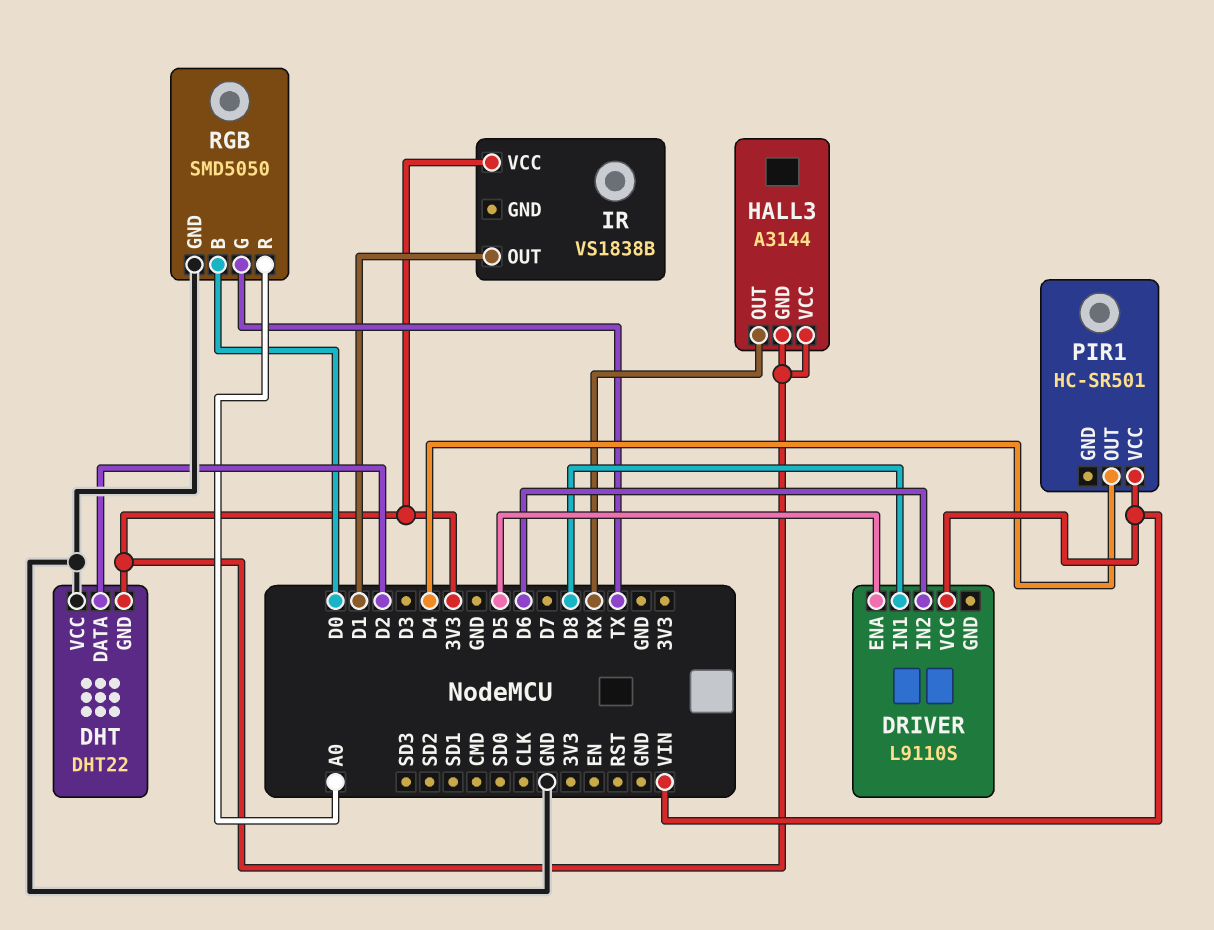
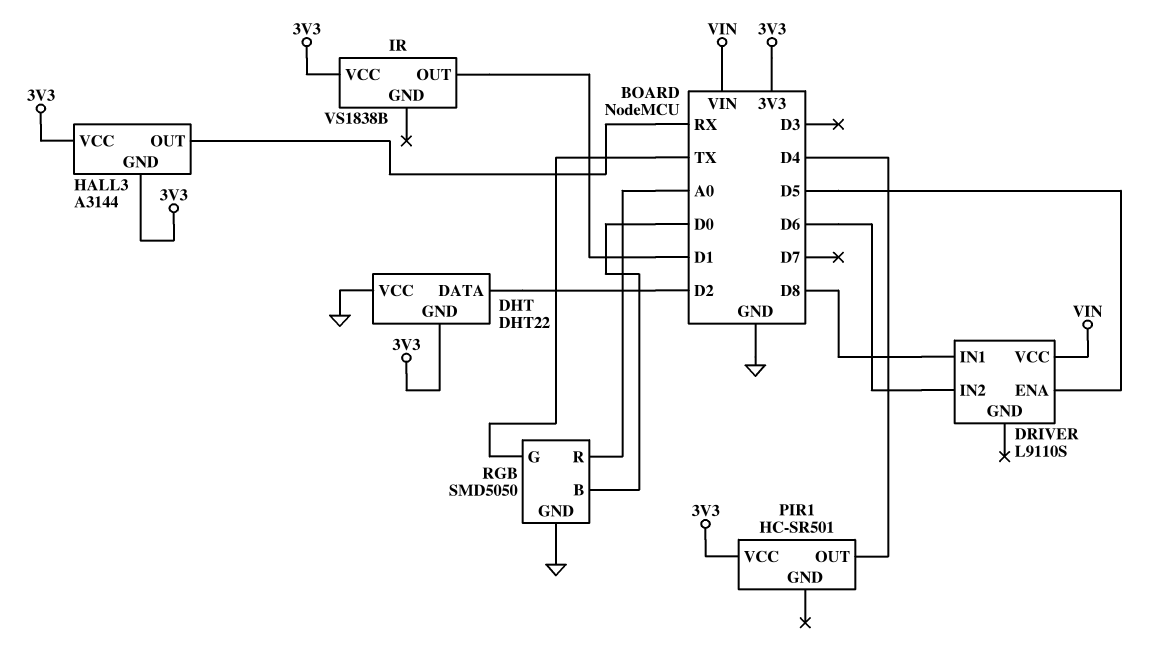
PIR1 pin VCC: VIN -> 3V3

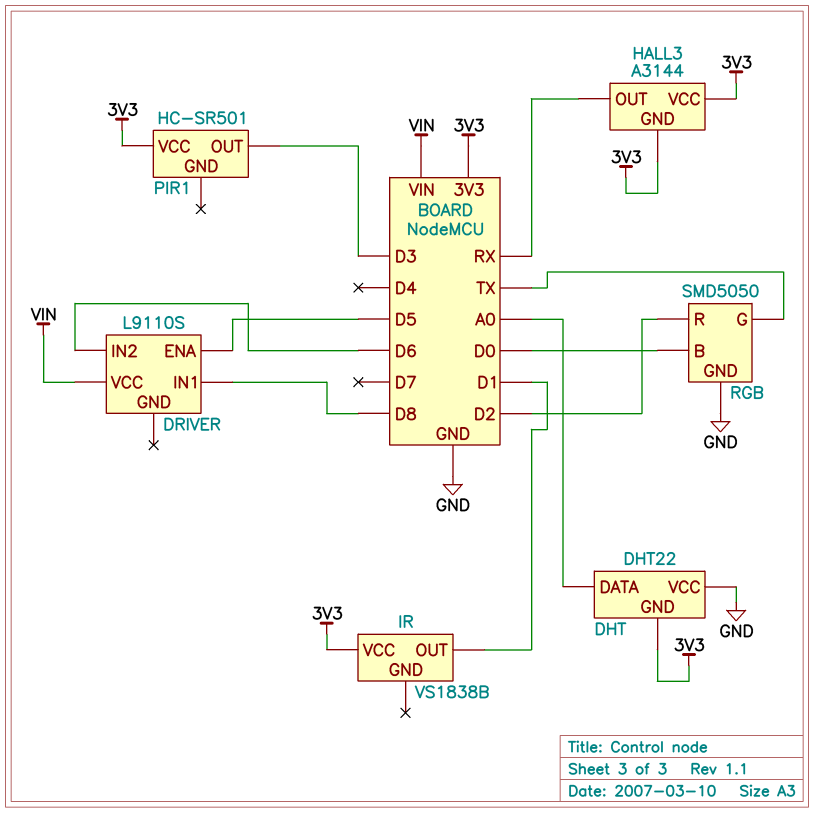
DHT pin DATA: D2 -> A0
PIR1 pin OUT: D4 -> D3
RGB pin R: A0 -> D2

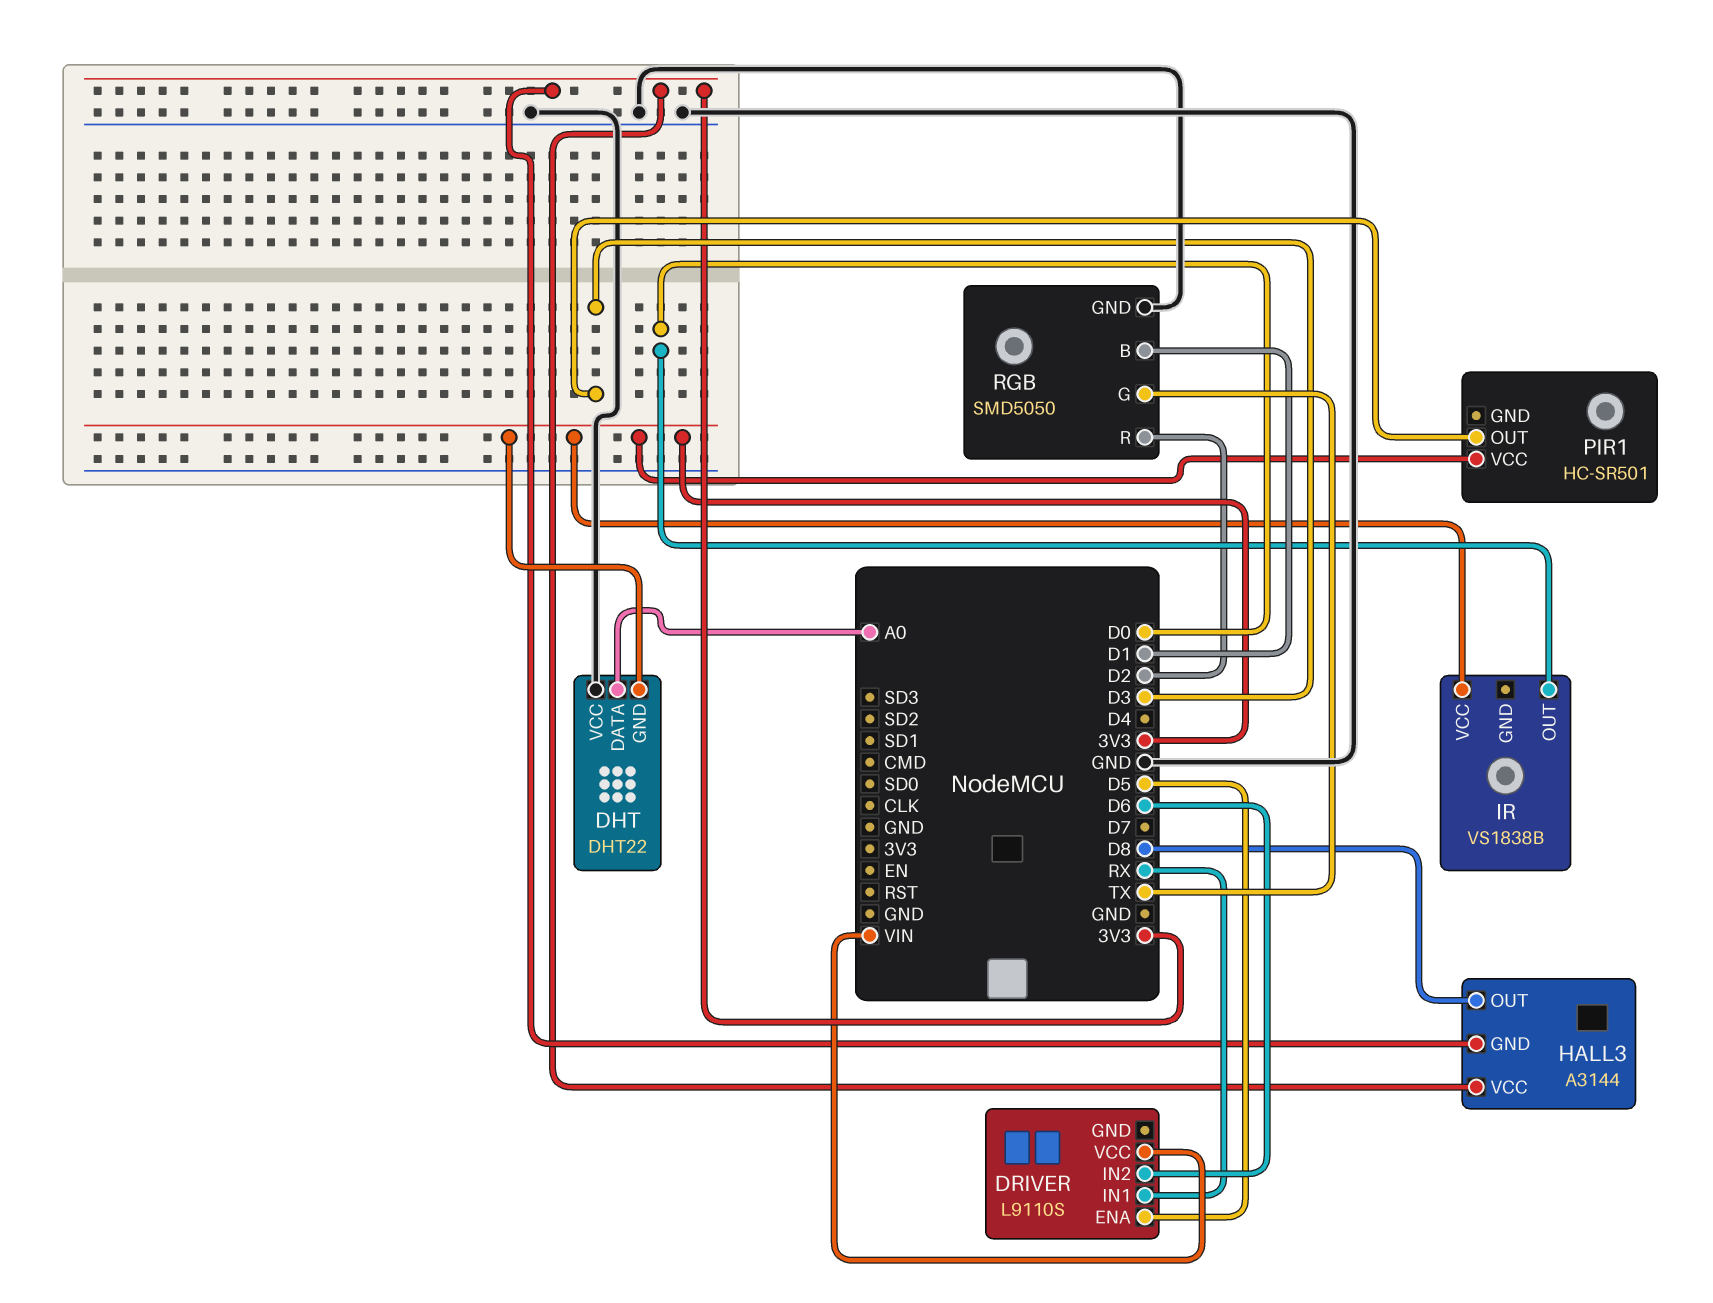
DRIVER pin IN1: D8 -> RX
HALL3 pin OUT: RX -> D8
IR pin OUT: D1 -> D0
RGB pin B: D0 -> D1

